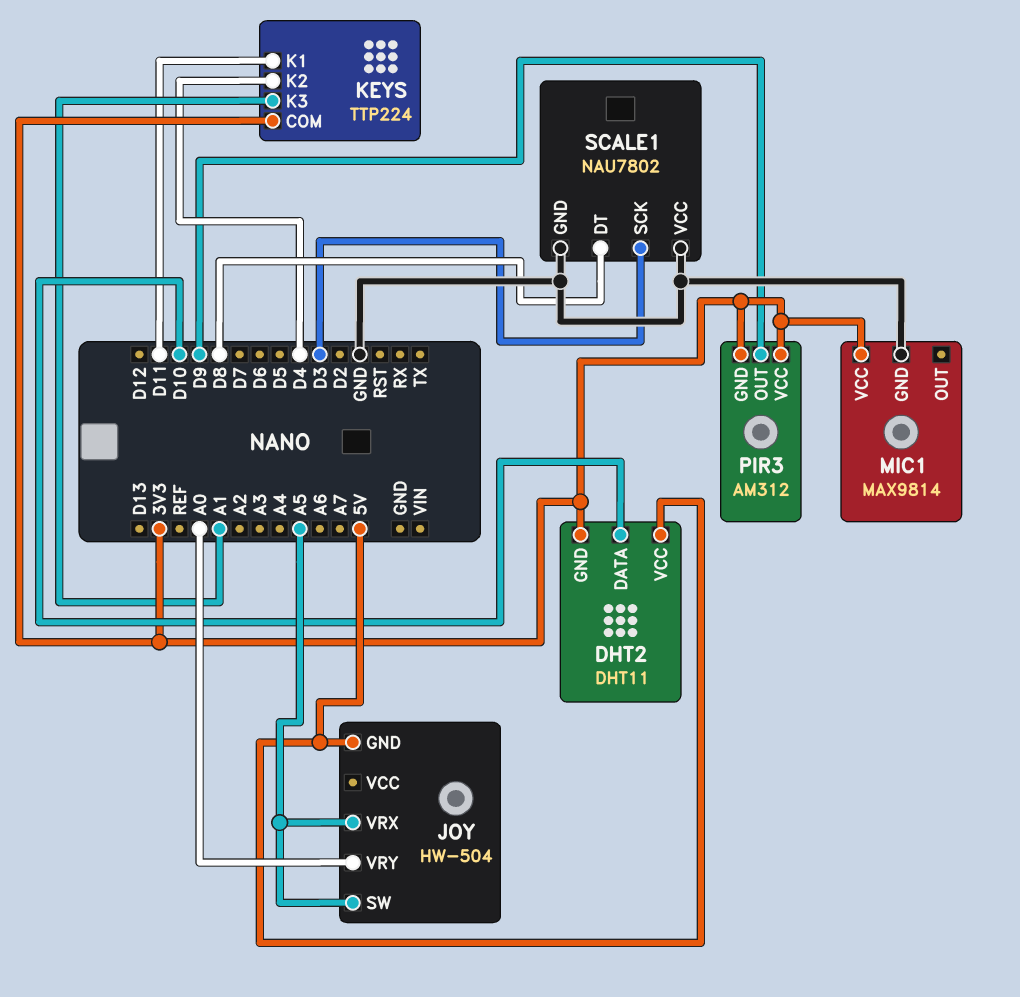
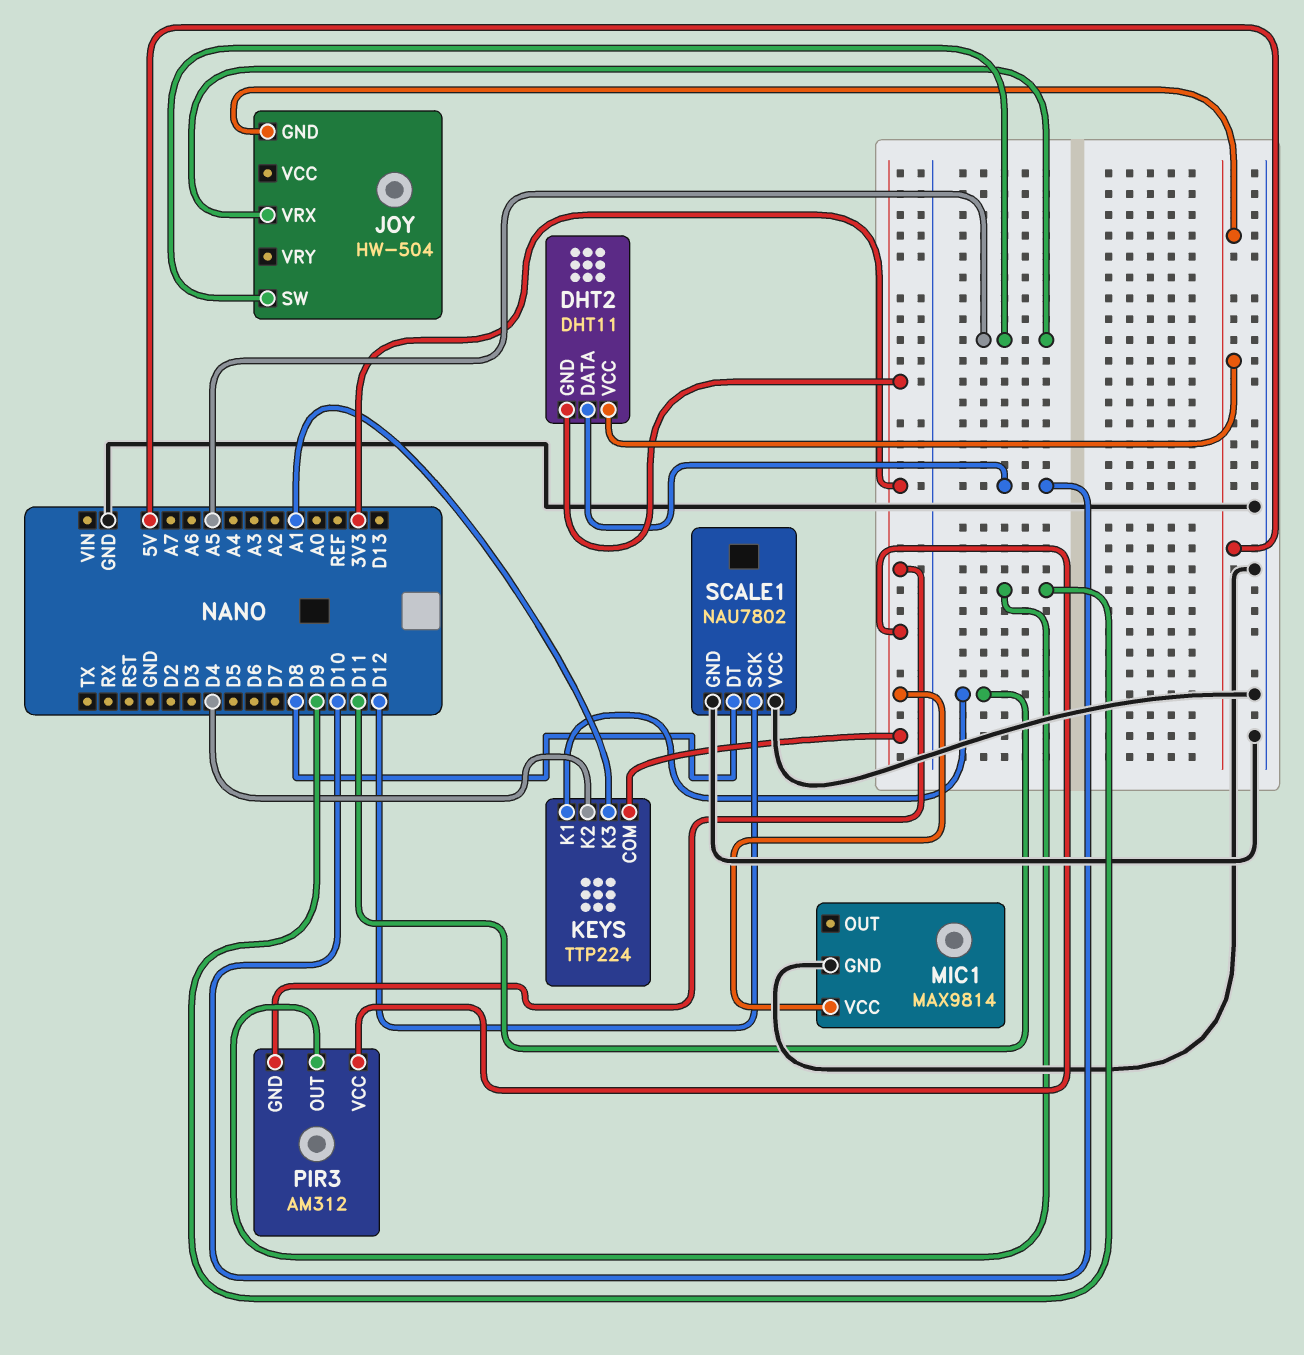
JOY pin VRY: A0 -> none
SCALE1 pin SCK: D3 -> D12

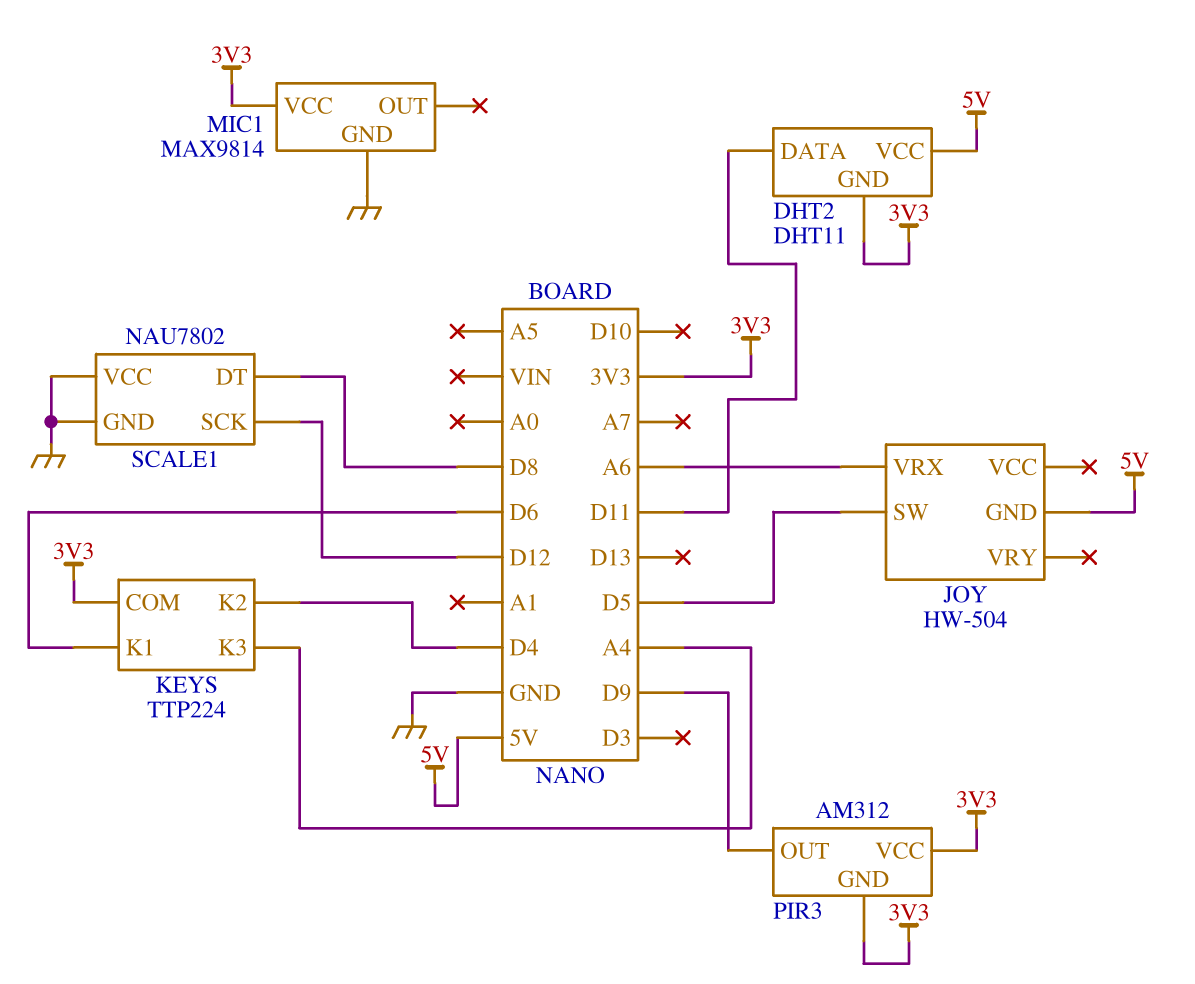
DHT2 pin DATA: D10 -> D11
JOY pin SW: A5 -> D5
JOY pin VRX: A5 -> A6
KEYS pin K1: D11 -> D6
KEYS pin K3: A1 -> A4

